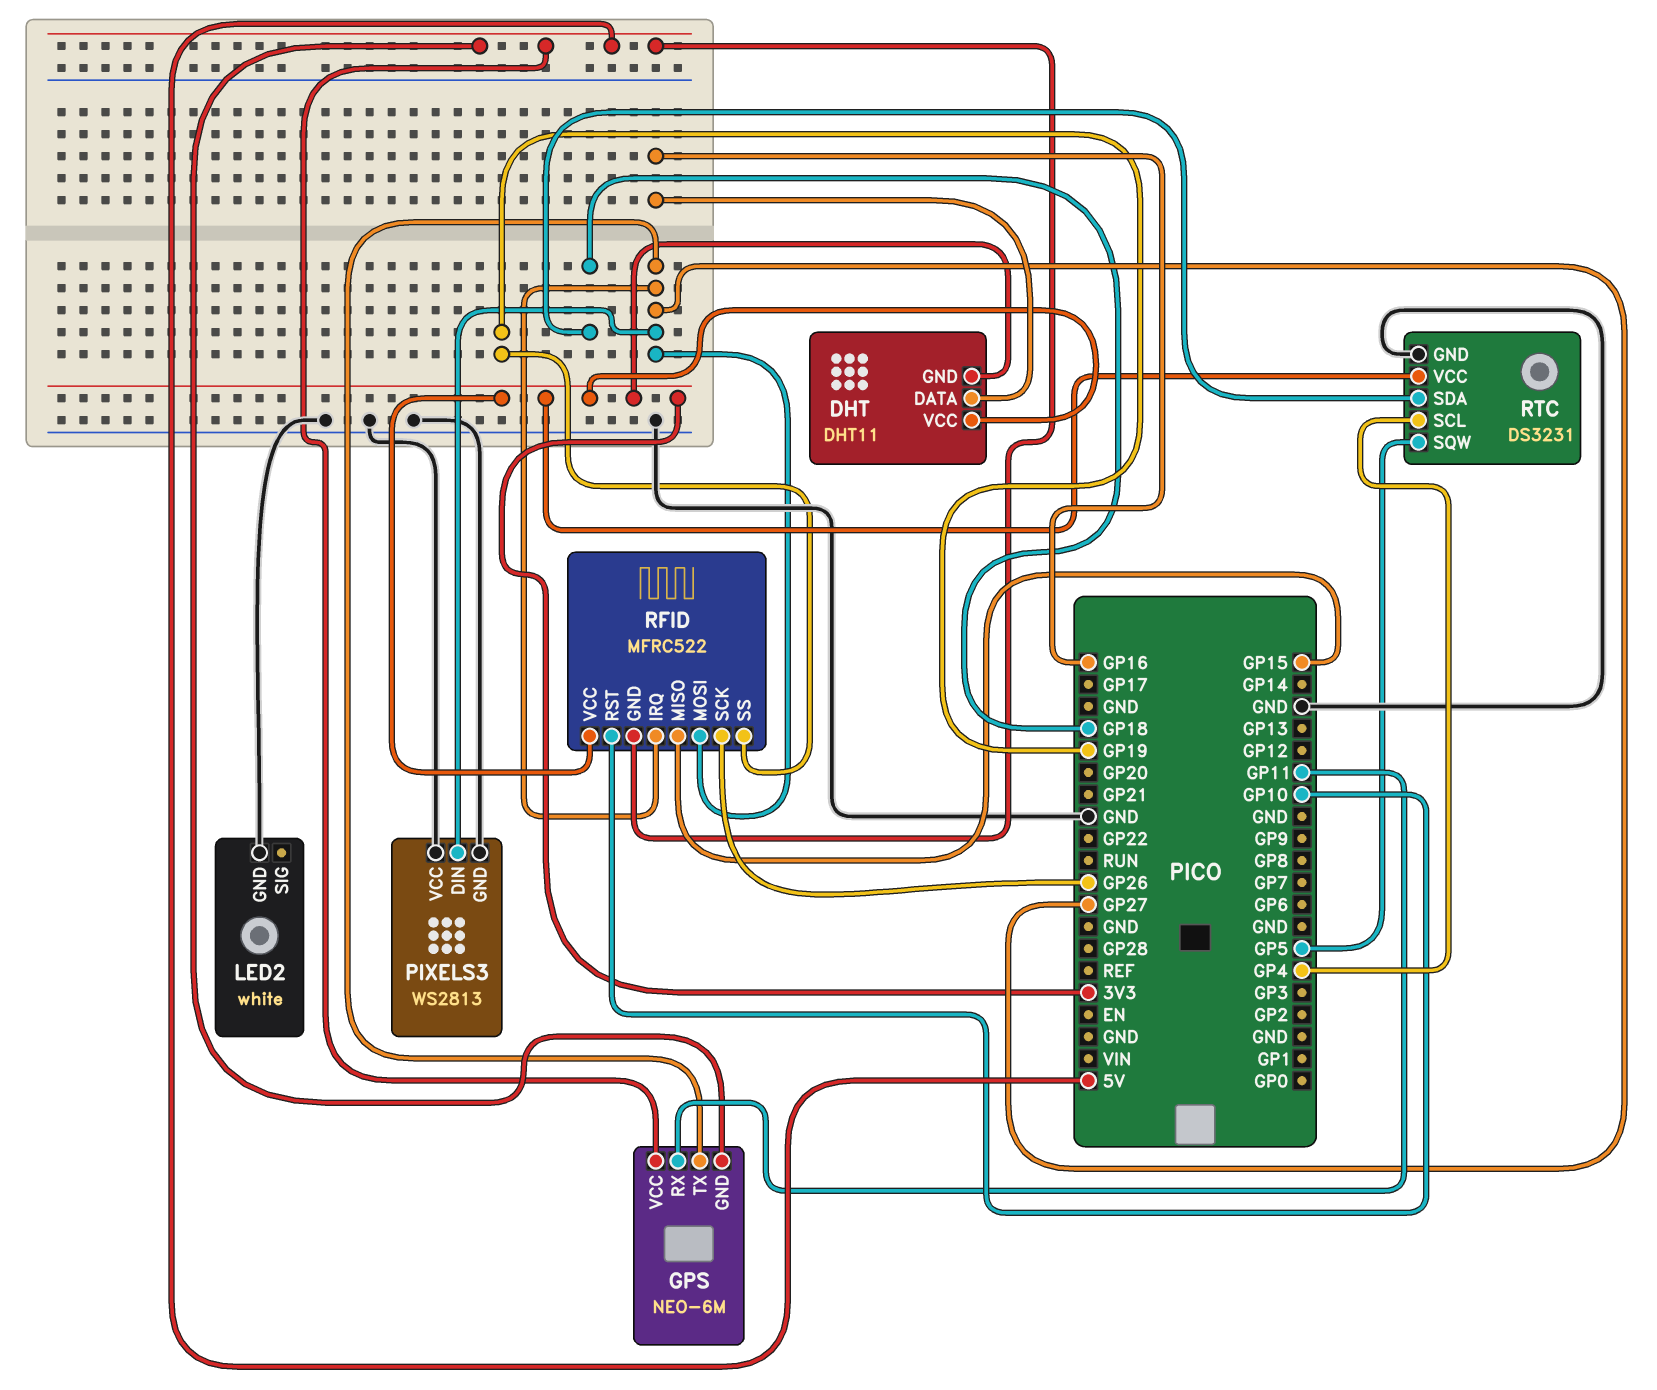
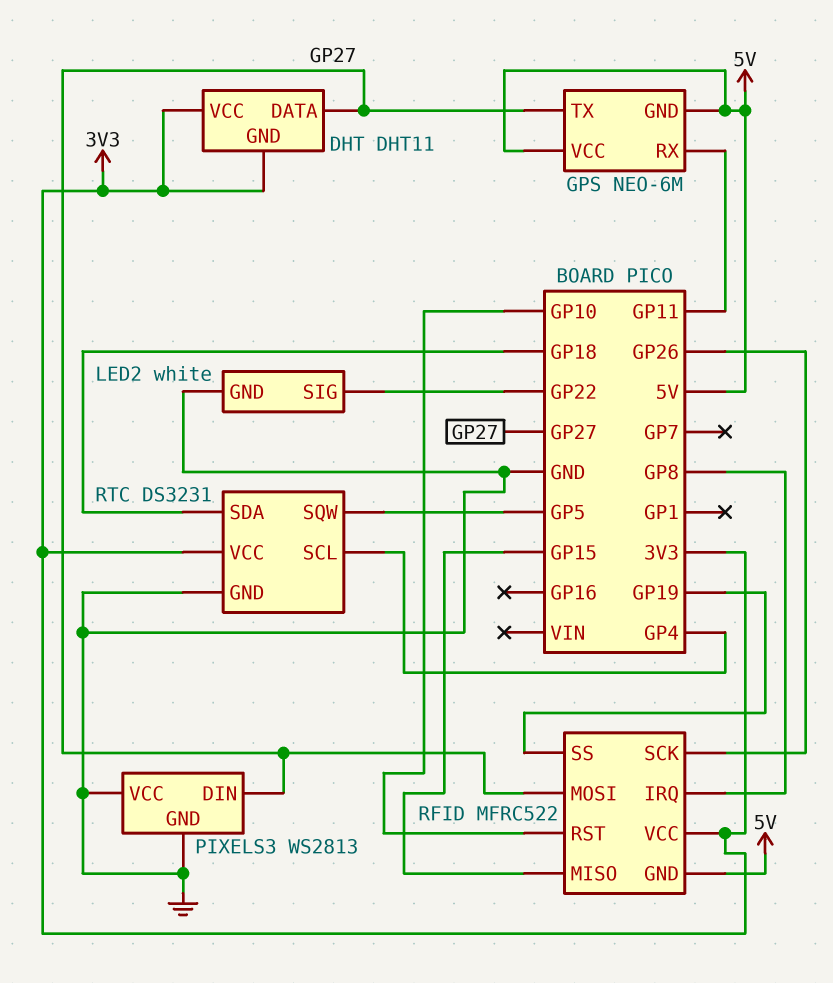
DHT pin DATA: GP16 -> GP27
LED2 pin SIG: none -> GP22
RFID pin IRQ: GP27 -> GP8

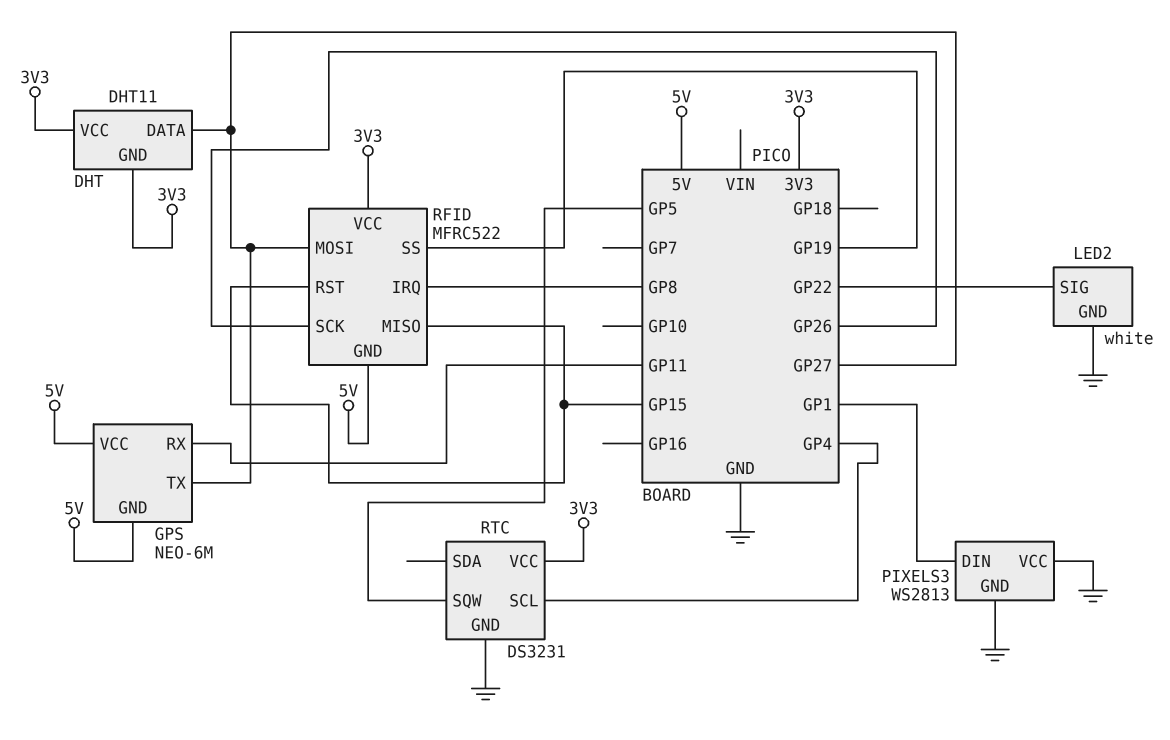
PIXELS3 pin DIN: GP27 -> GP1
RFID pin RST: GP10 -> GP15
RTC pin SDA: GP18 -> none

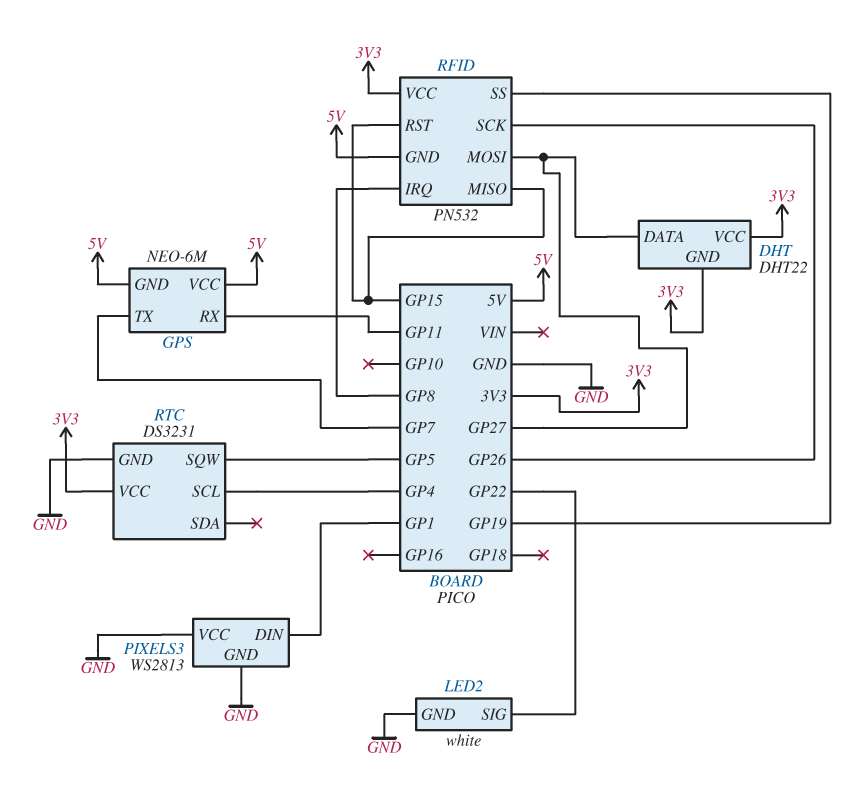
DHT: DHT11 -> DHT22
GPS pin TX: GP27 -> GP7
RFID: MFRC522 -> PN532

